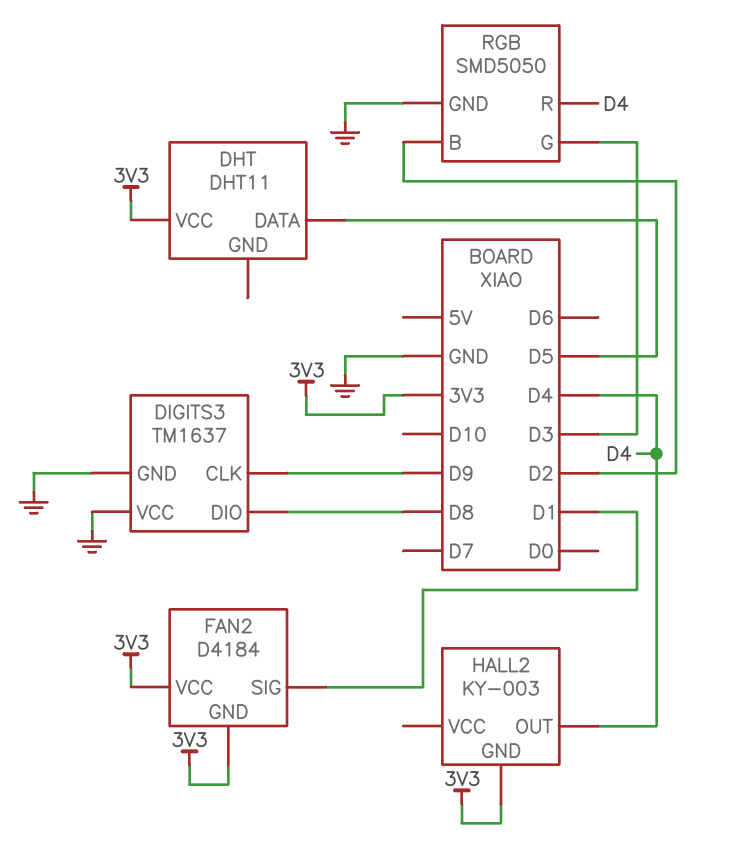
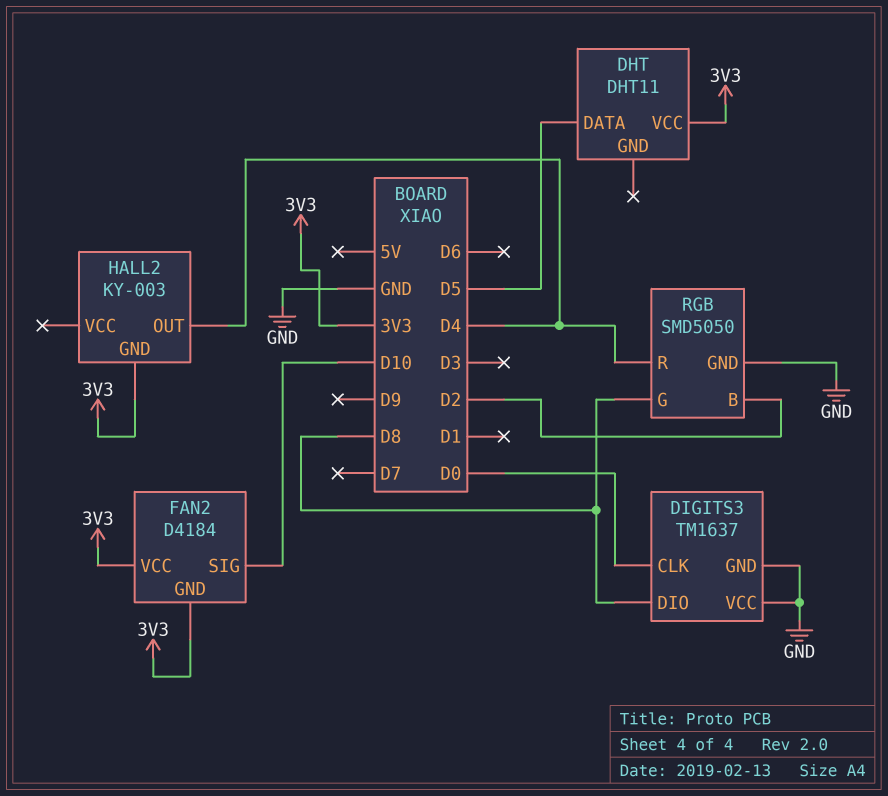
DIGITS3 pin CLK: D9 -> D0
FAN2 pin SIG: D1 -> D10
RGB pin G: D3 -> D8

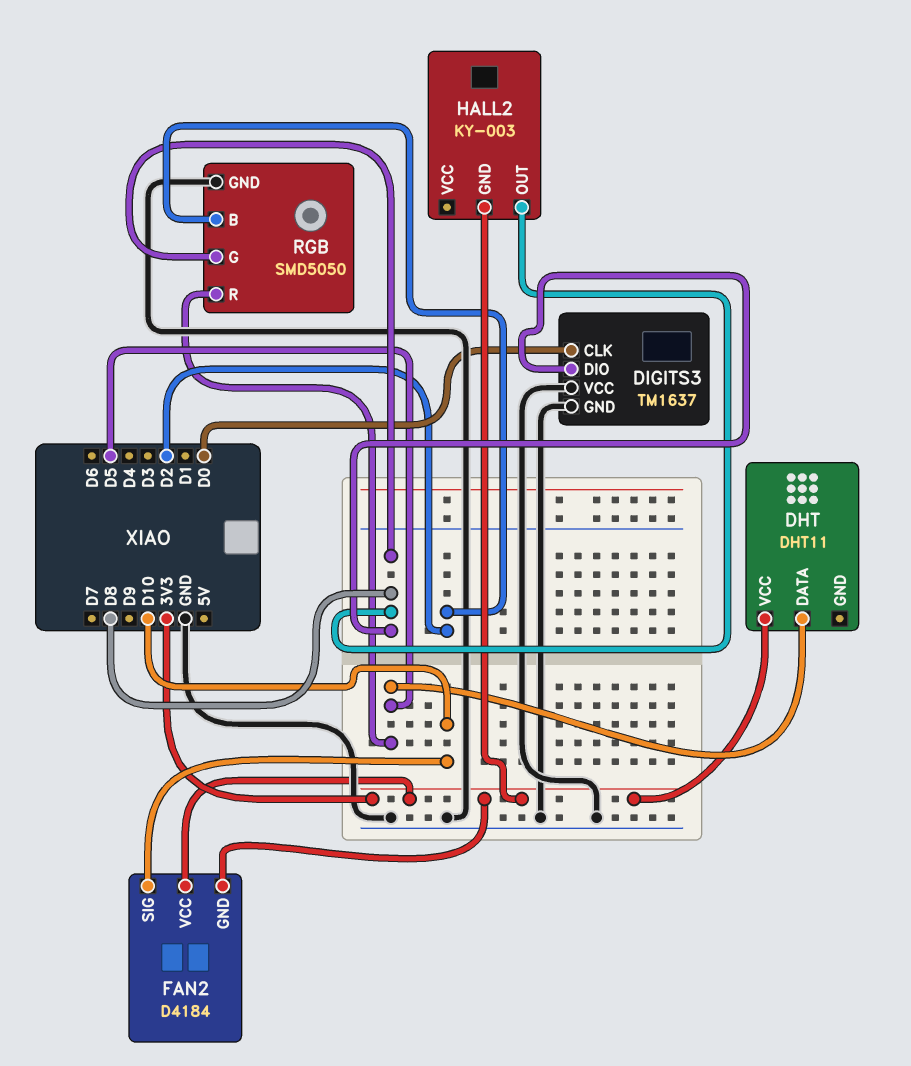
HALL2 pin OUT: D4 -> D8
RGB pin R: D4 -> D5

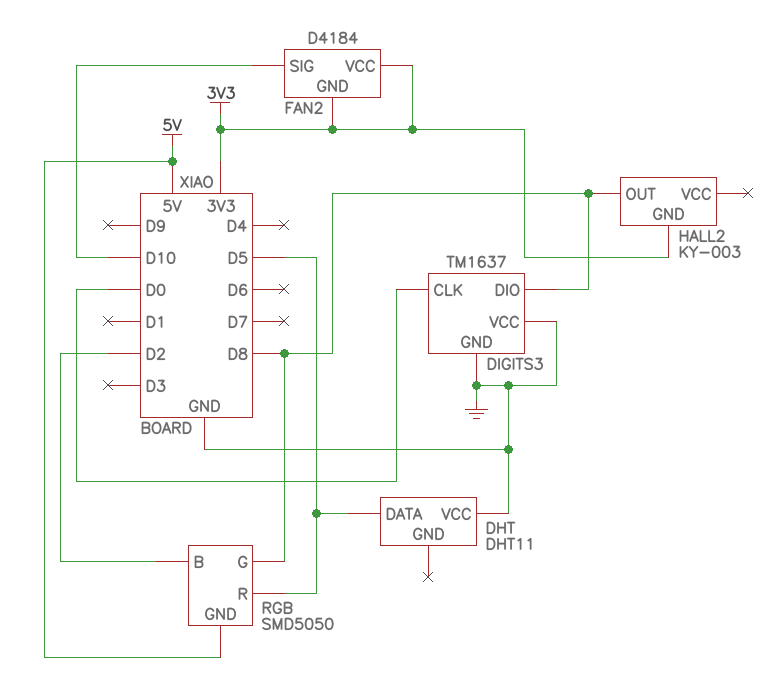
DHT pin VCC: 3V3 -> GND
RGB pin GND: GND -> 5V

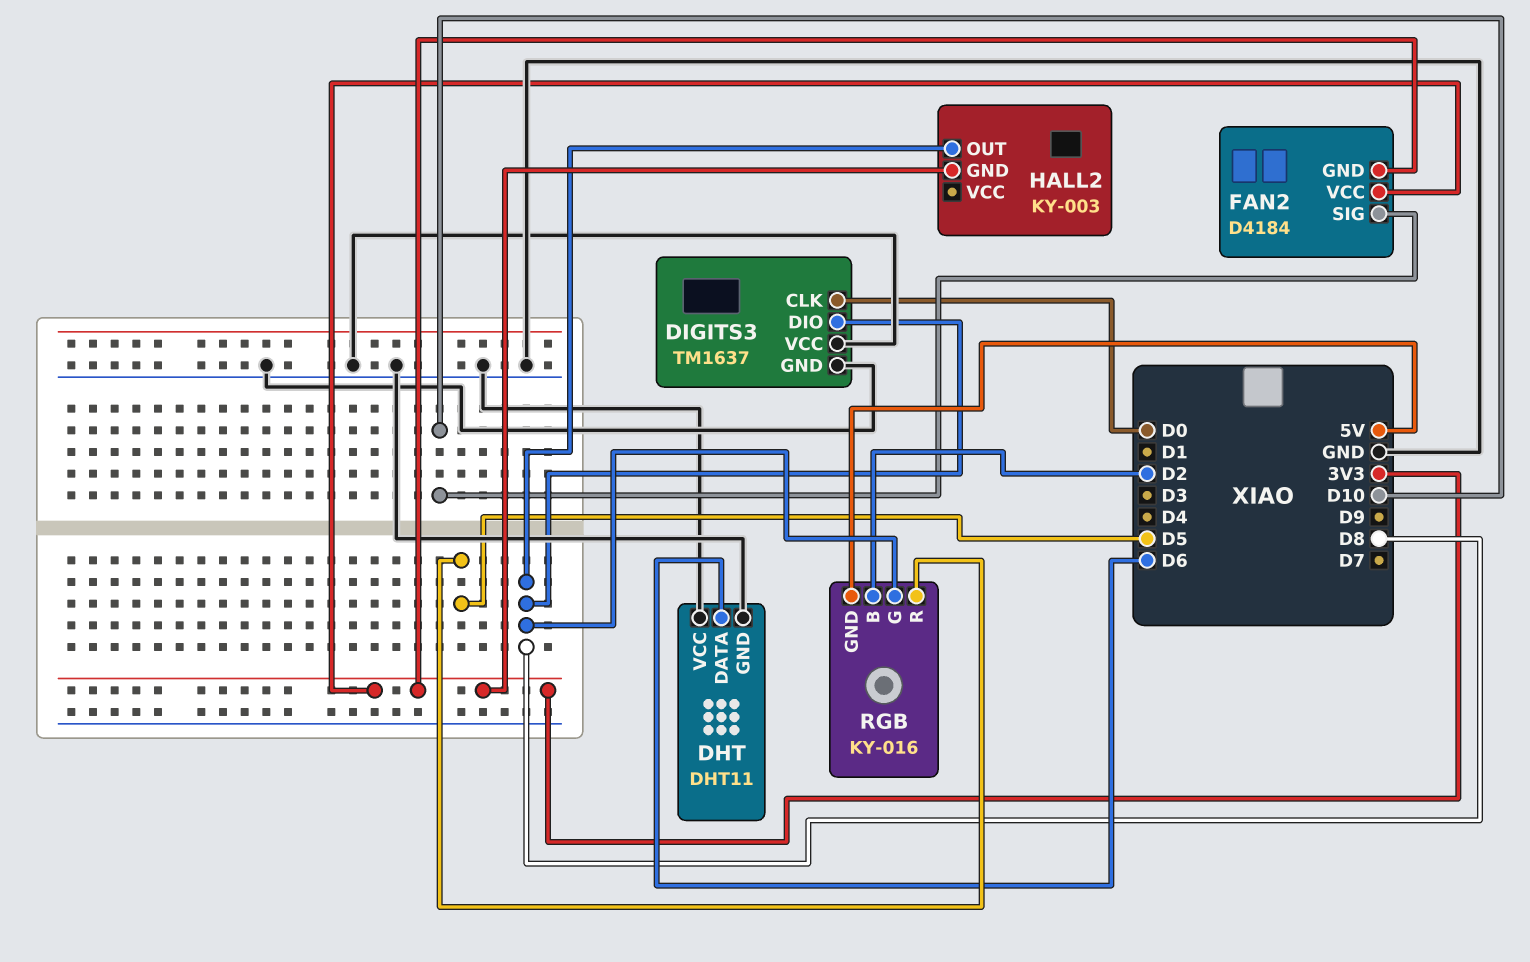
DHT pin DATA: D5 -> D6
DHT pin GND: none -> GND
RGB: SMD5050 -> KY-016

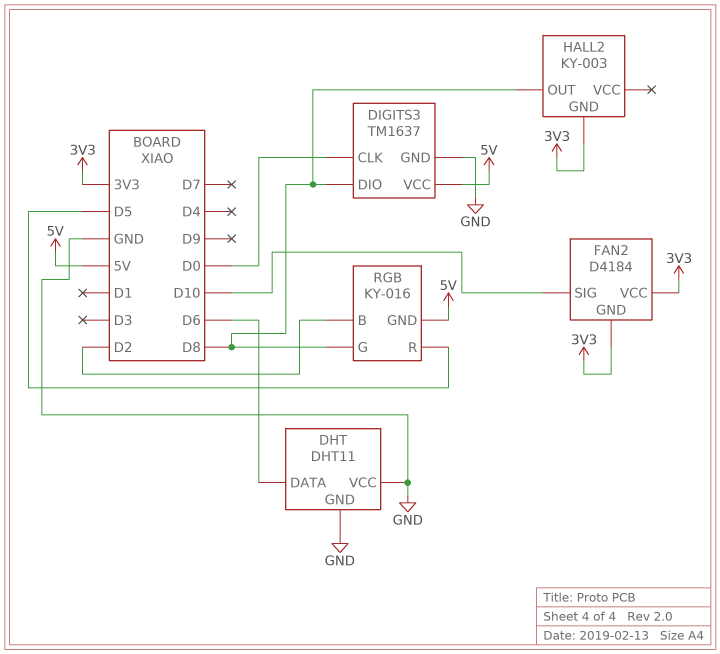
DIGITS3 pin VCC: GND -> 5V

